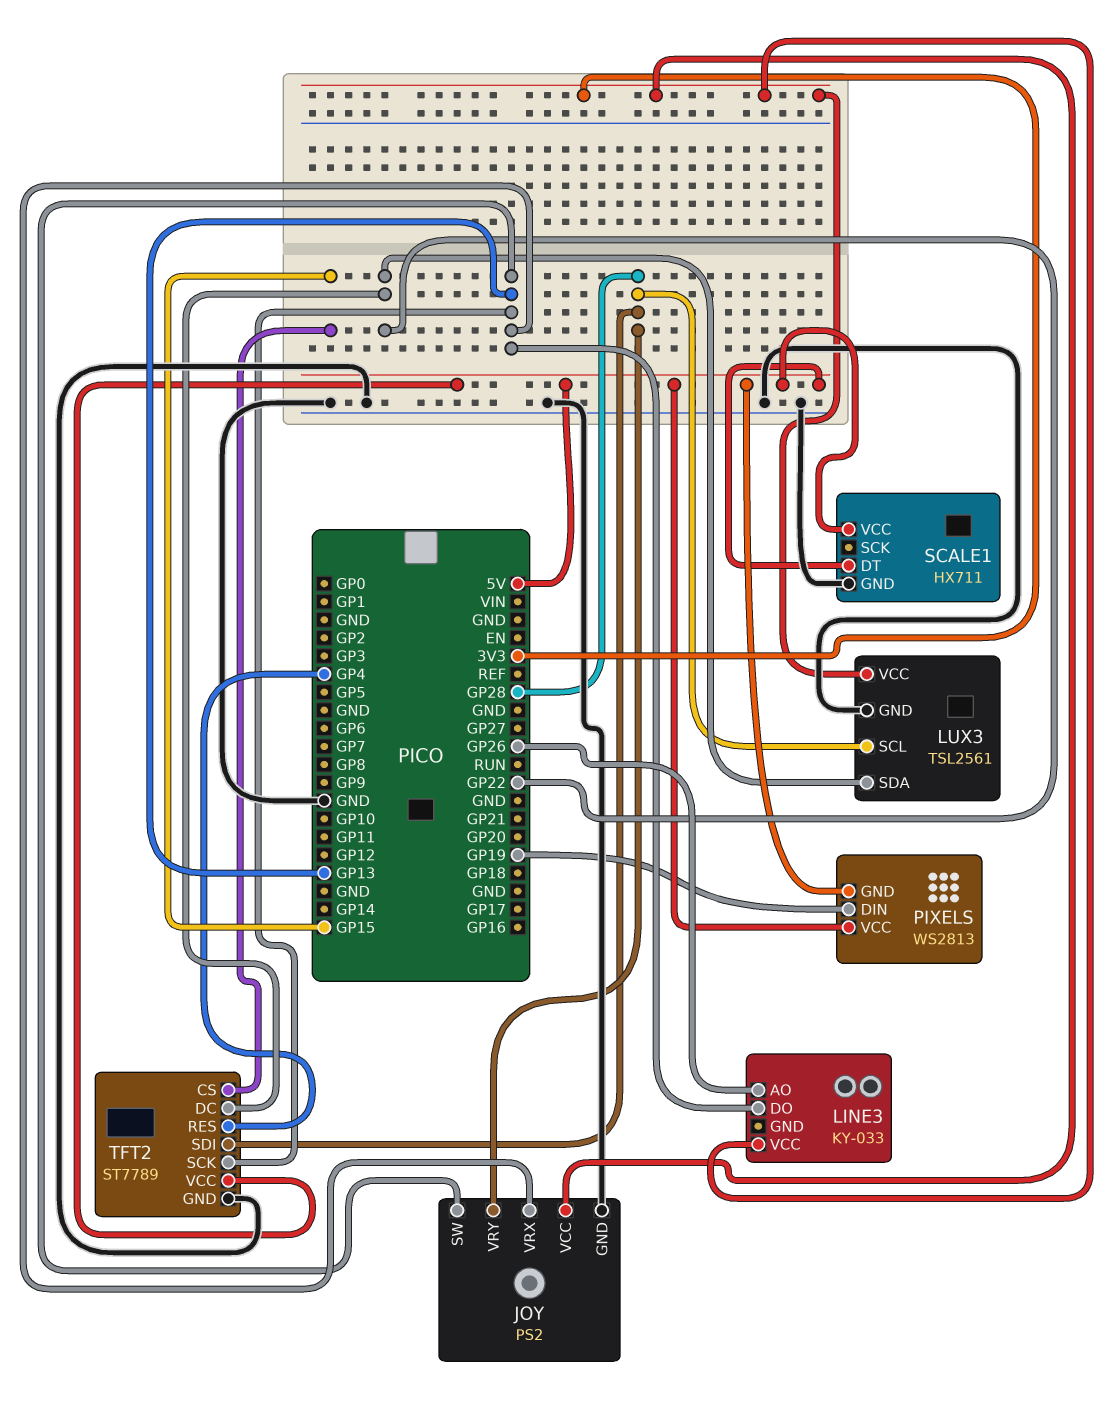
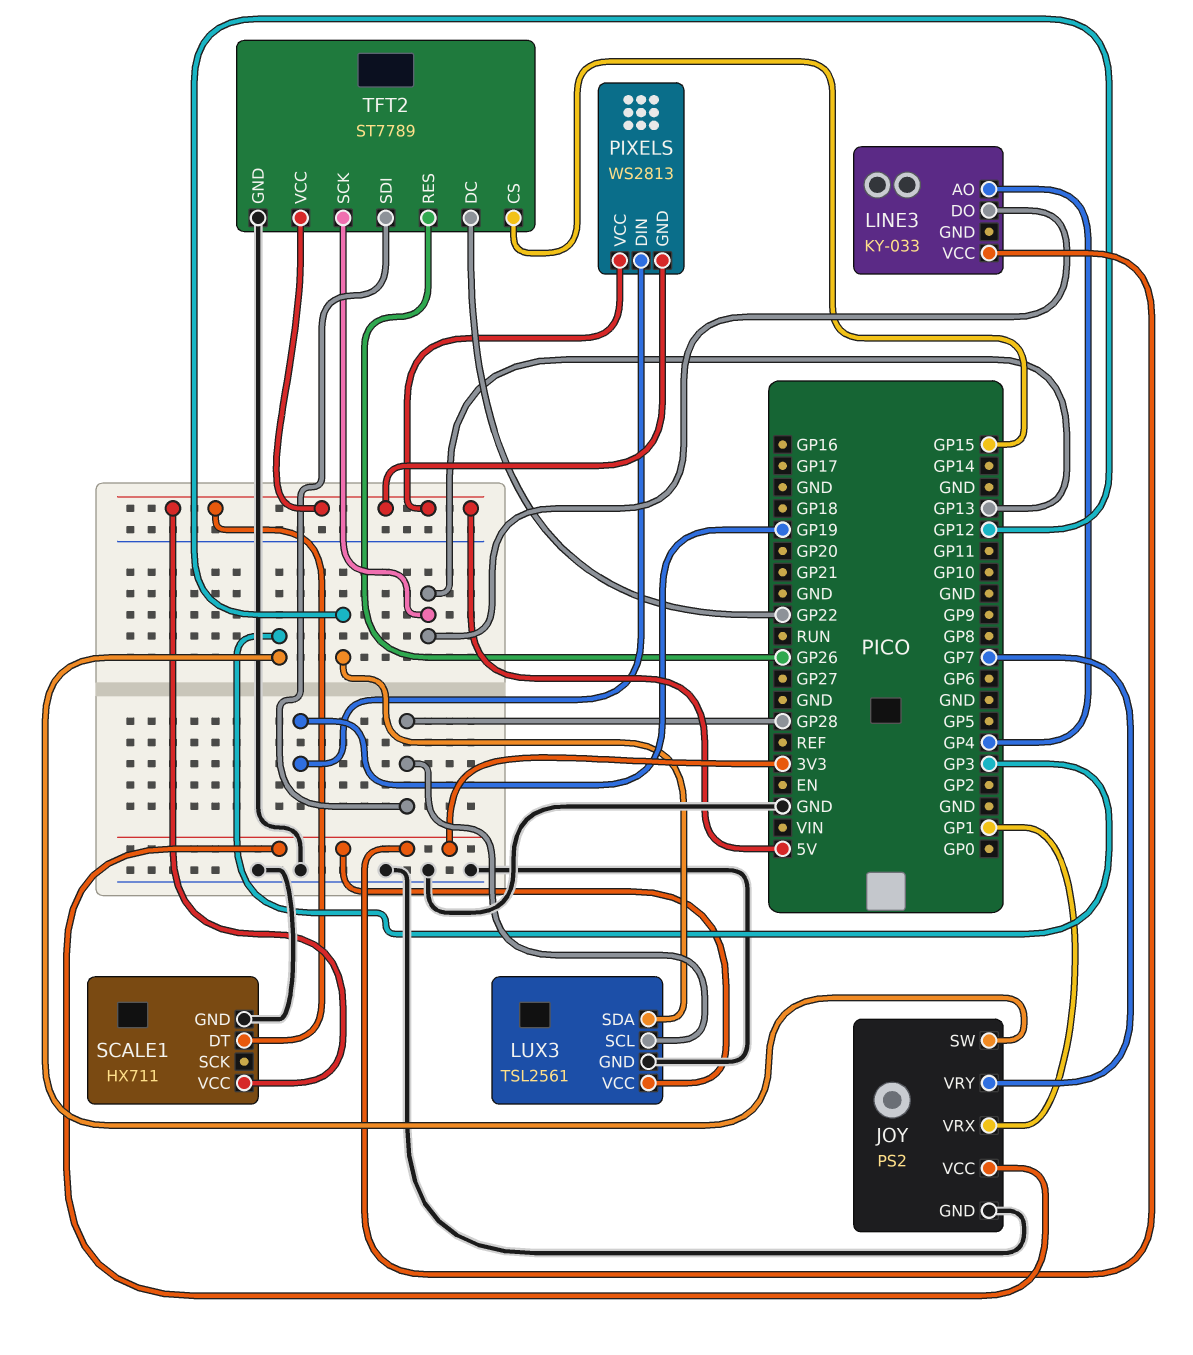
JOY pin SW: GP13 -> GP3
JOY pin VRX: GP13 -> GP1
JOY pin VRY: GP28 -> GP7
LINE3 pin AO: GP26 -> GP4
LUX3 pin SDA: GP22 -> GP12
TFT2 pin RES: GP4 -> GP26

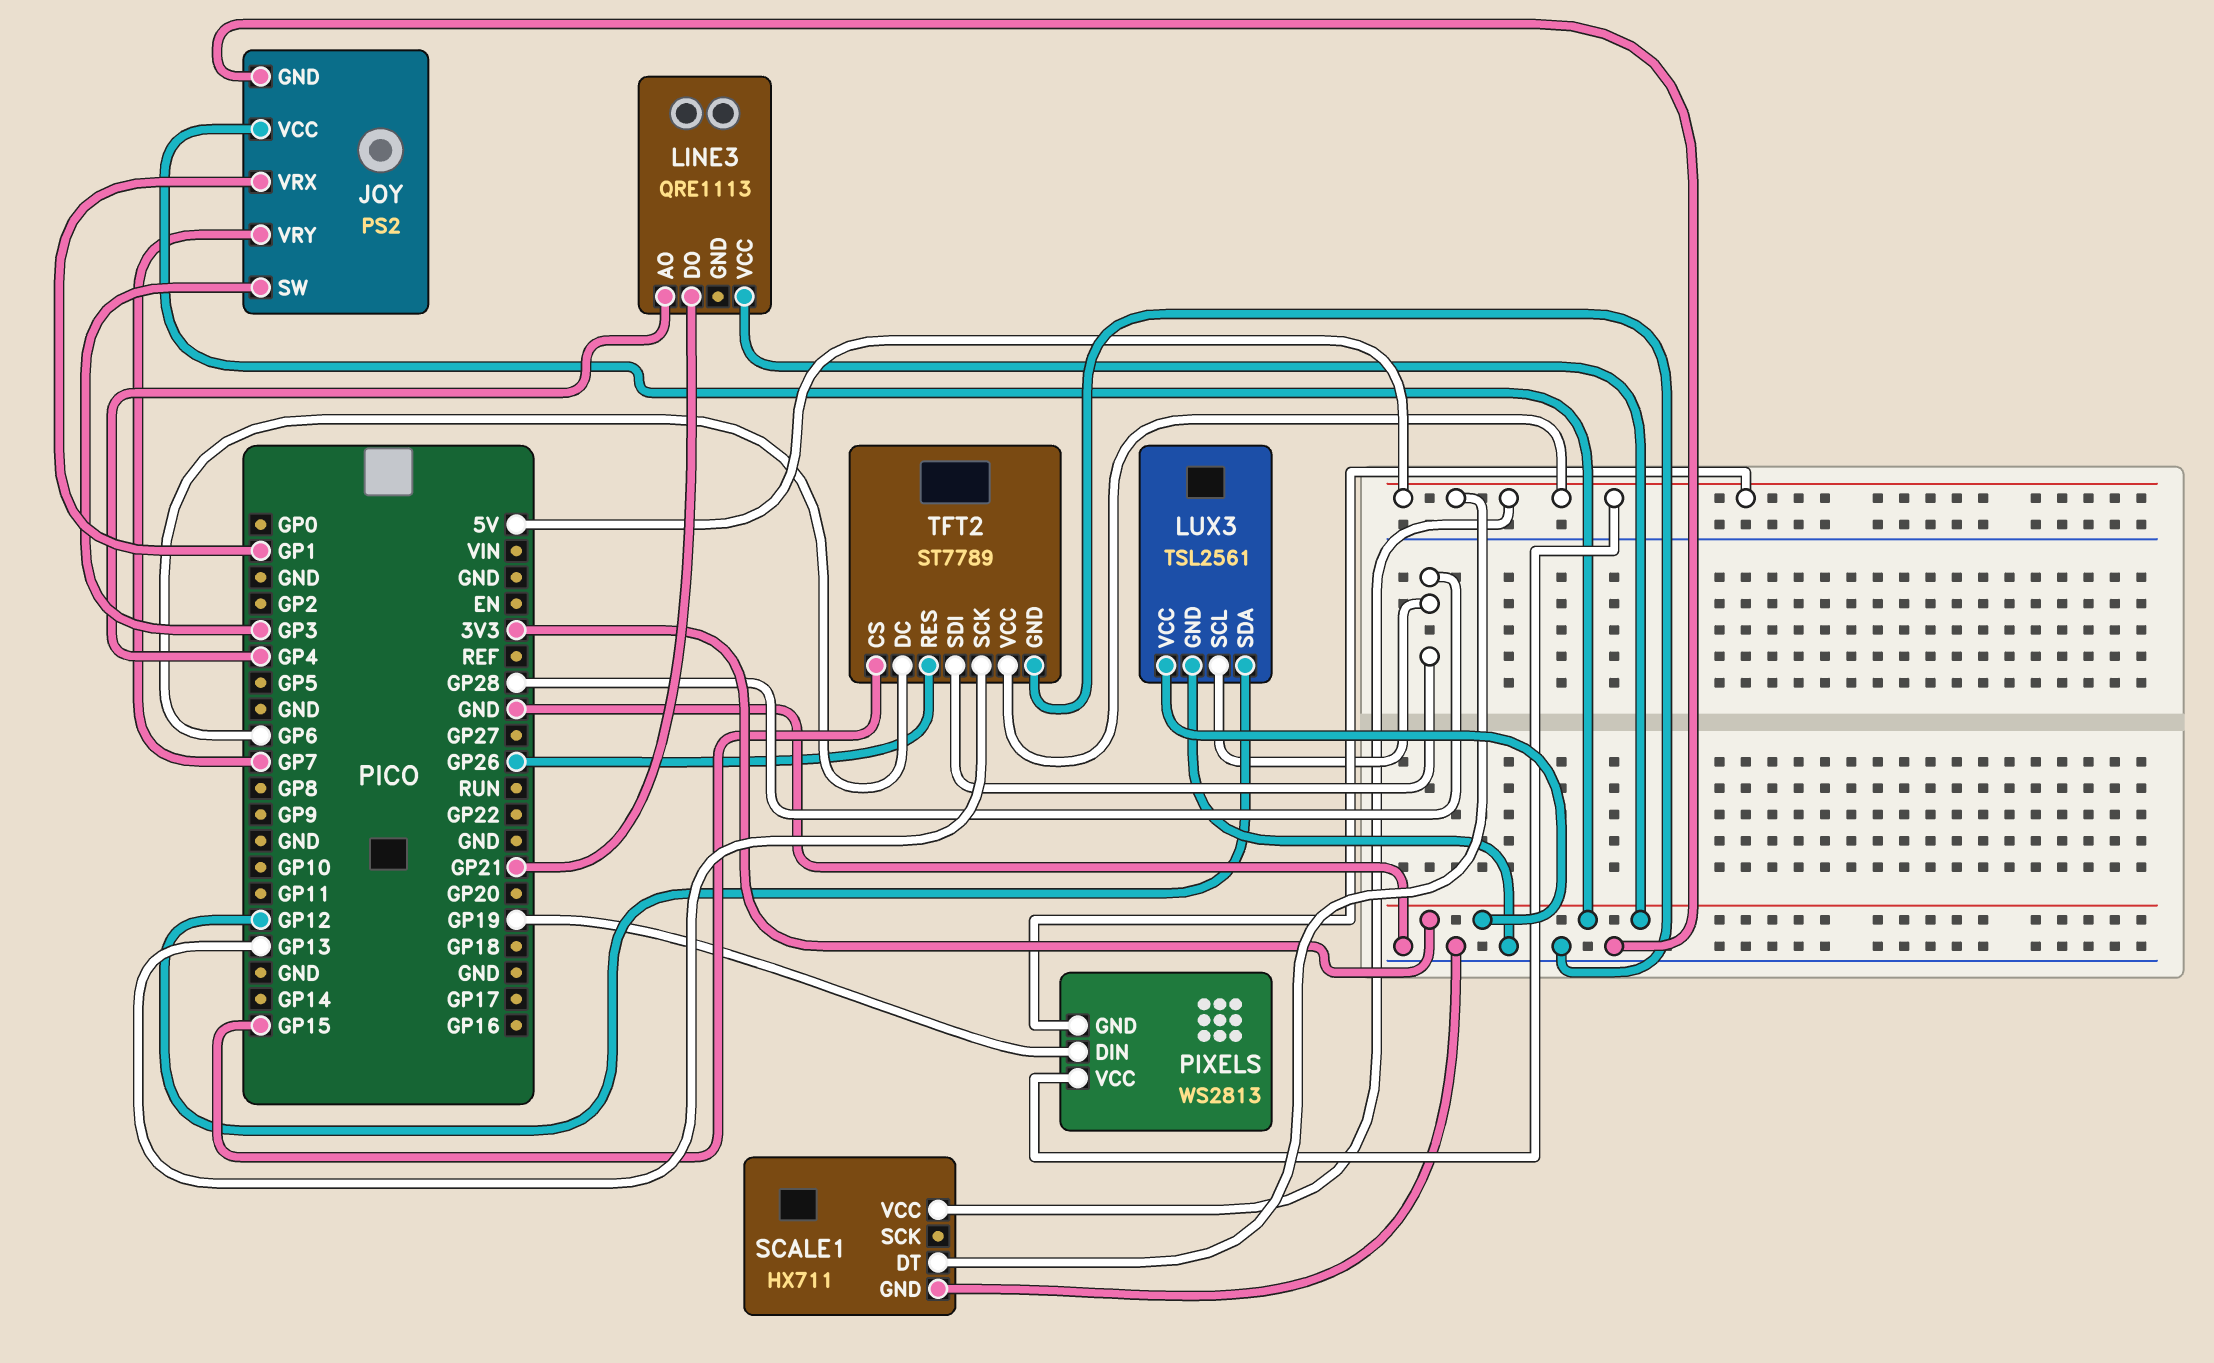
LINE3: KY-033 -> QRE1113
LINE3 pin DO: GP13 -> GP21
TFT2 pin DC: GP22 -> GP6

